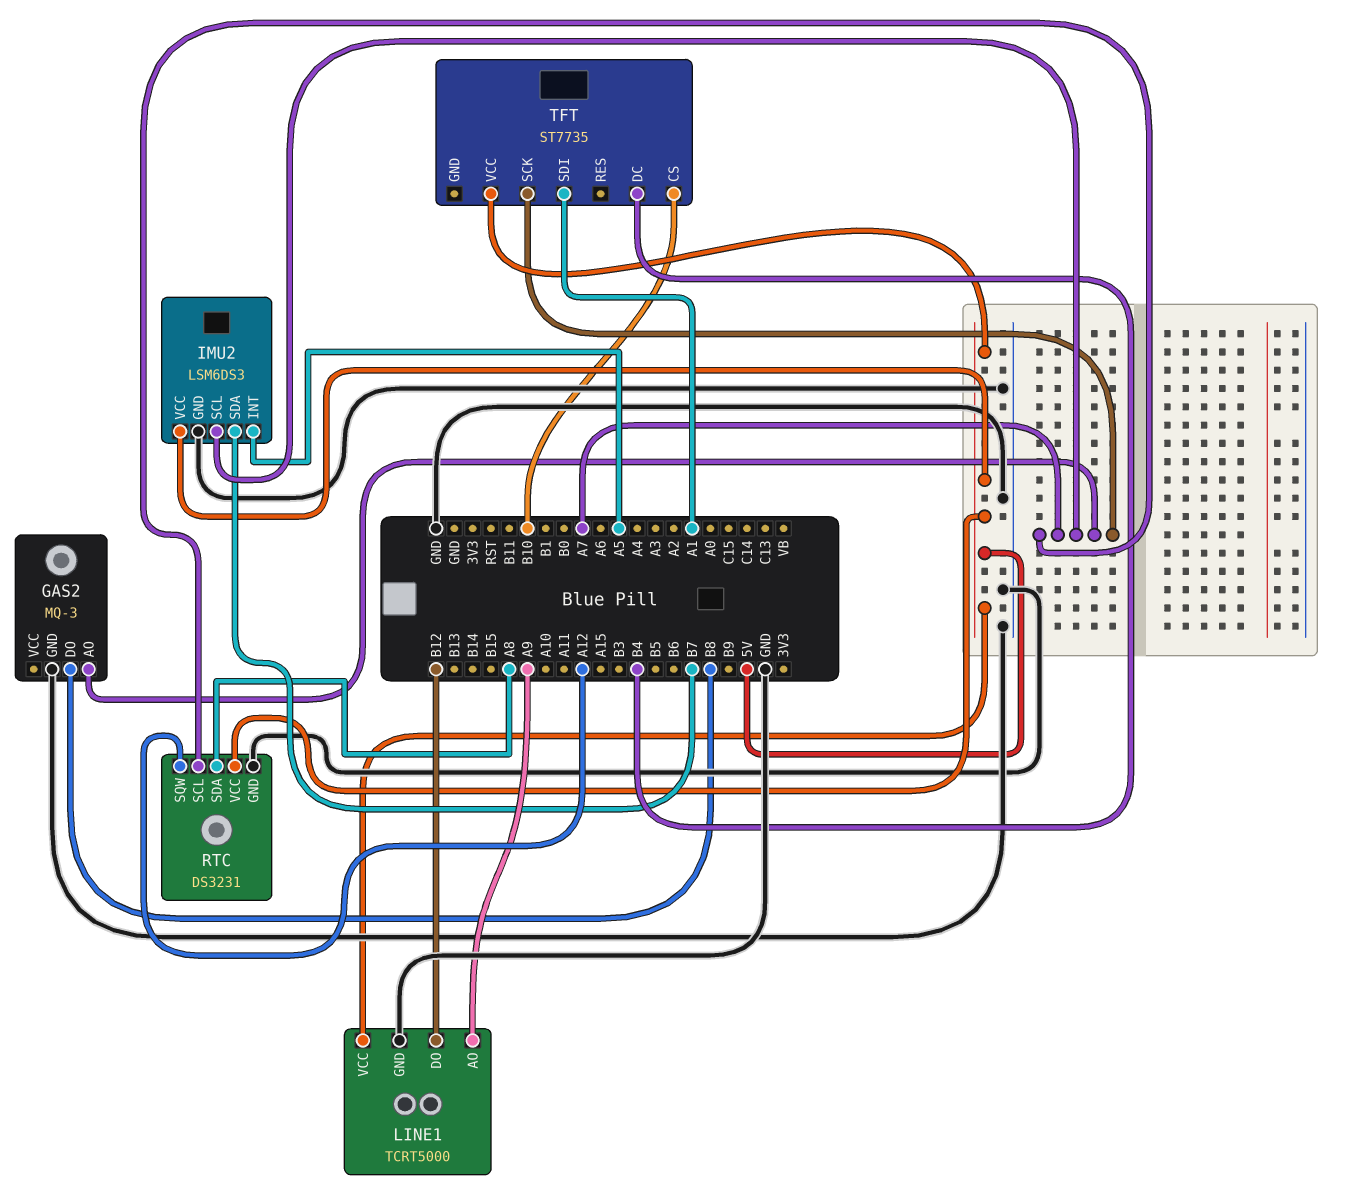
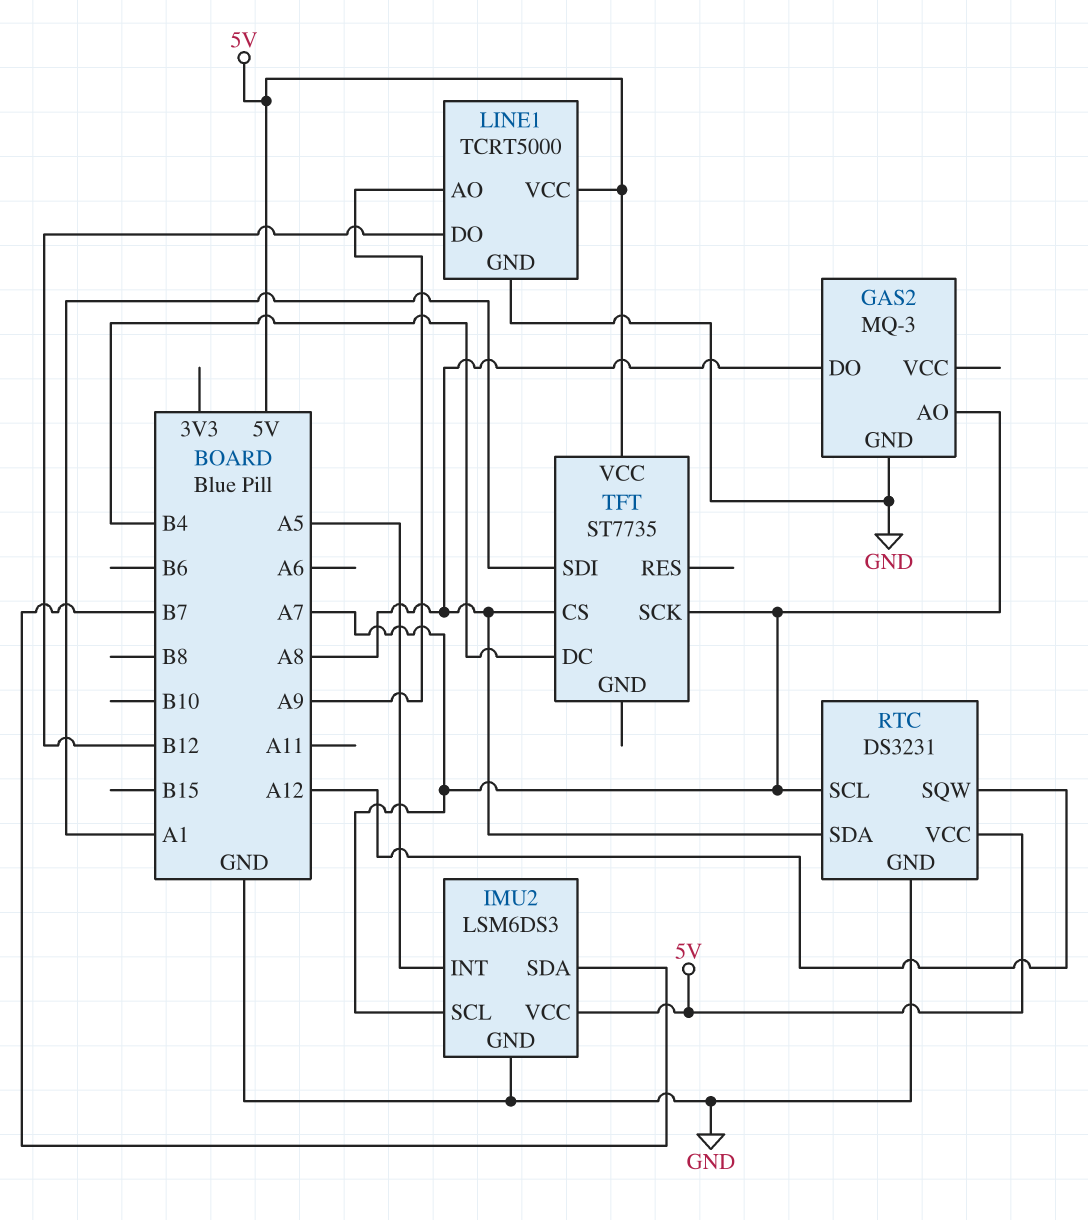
GAS2 pin DO: B8 -> A8
TFT pin CS: B10 -> A8

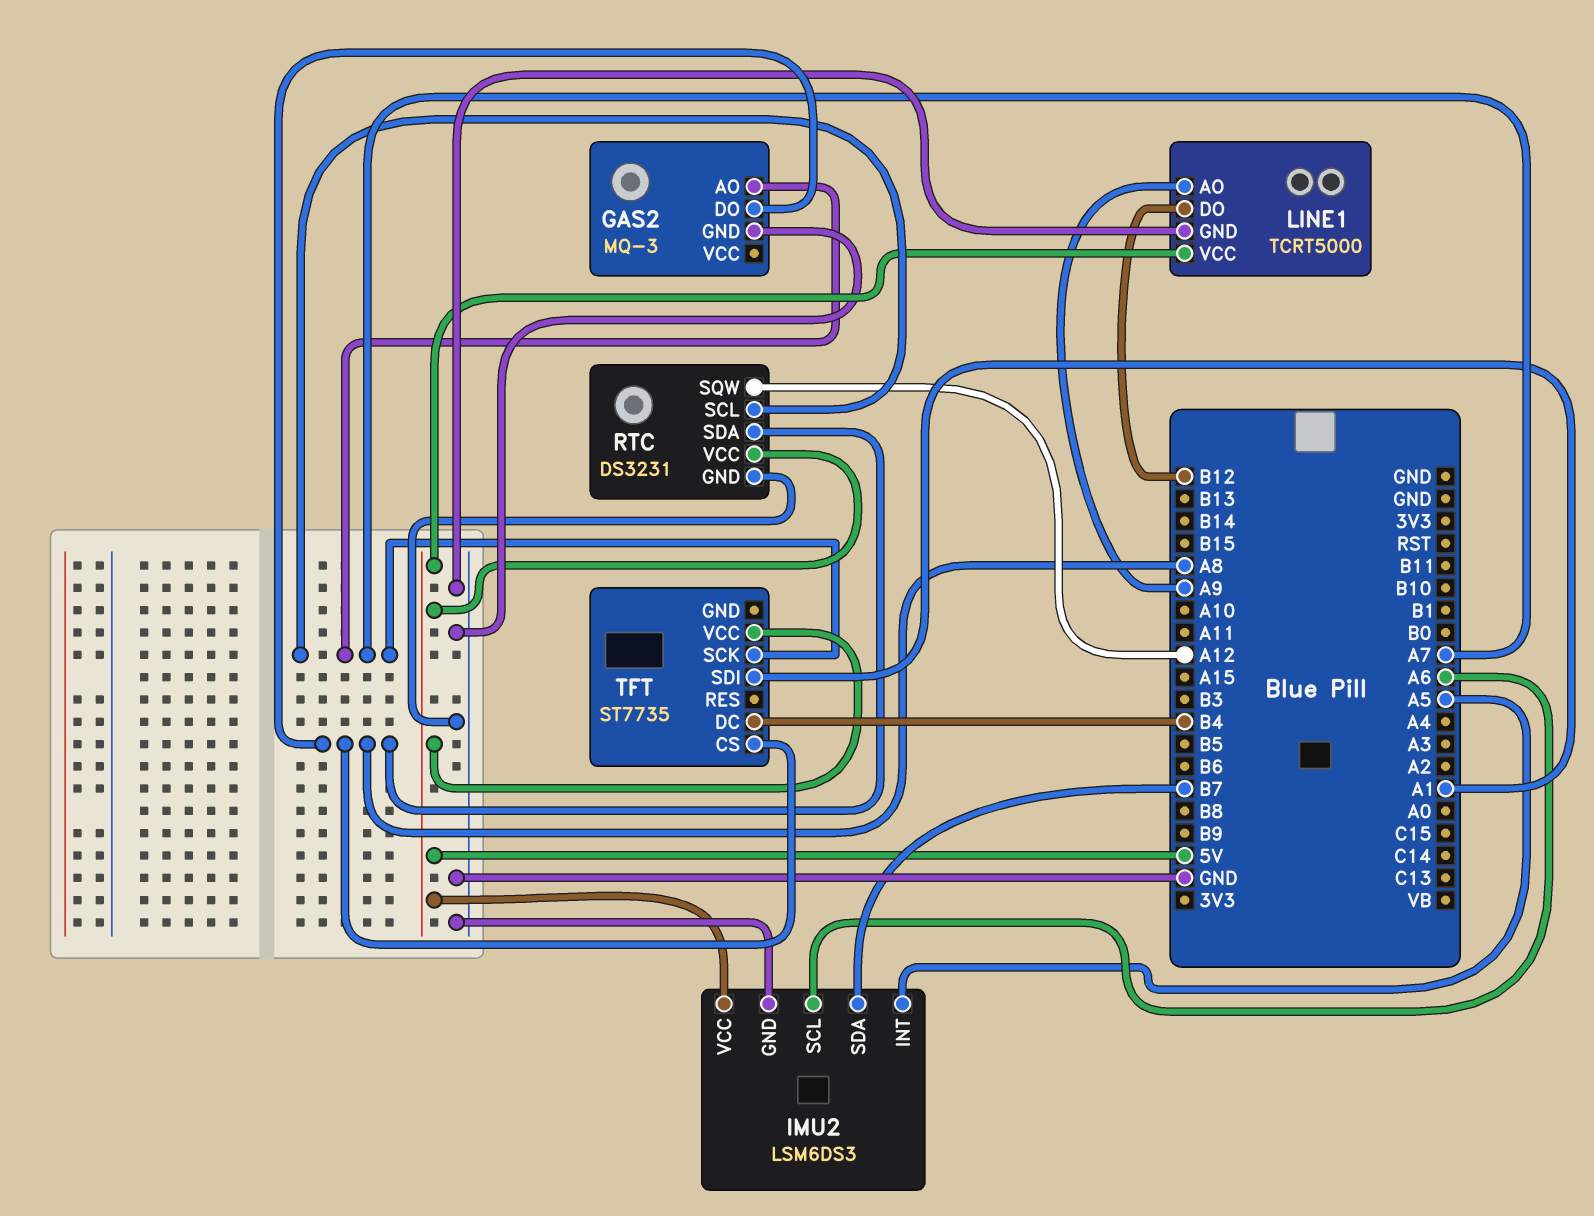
IMU2 pin SCL: A7 -> A6

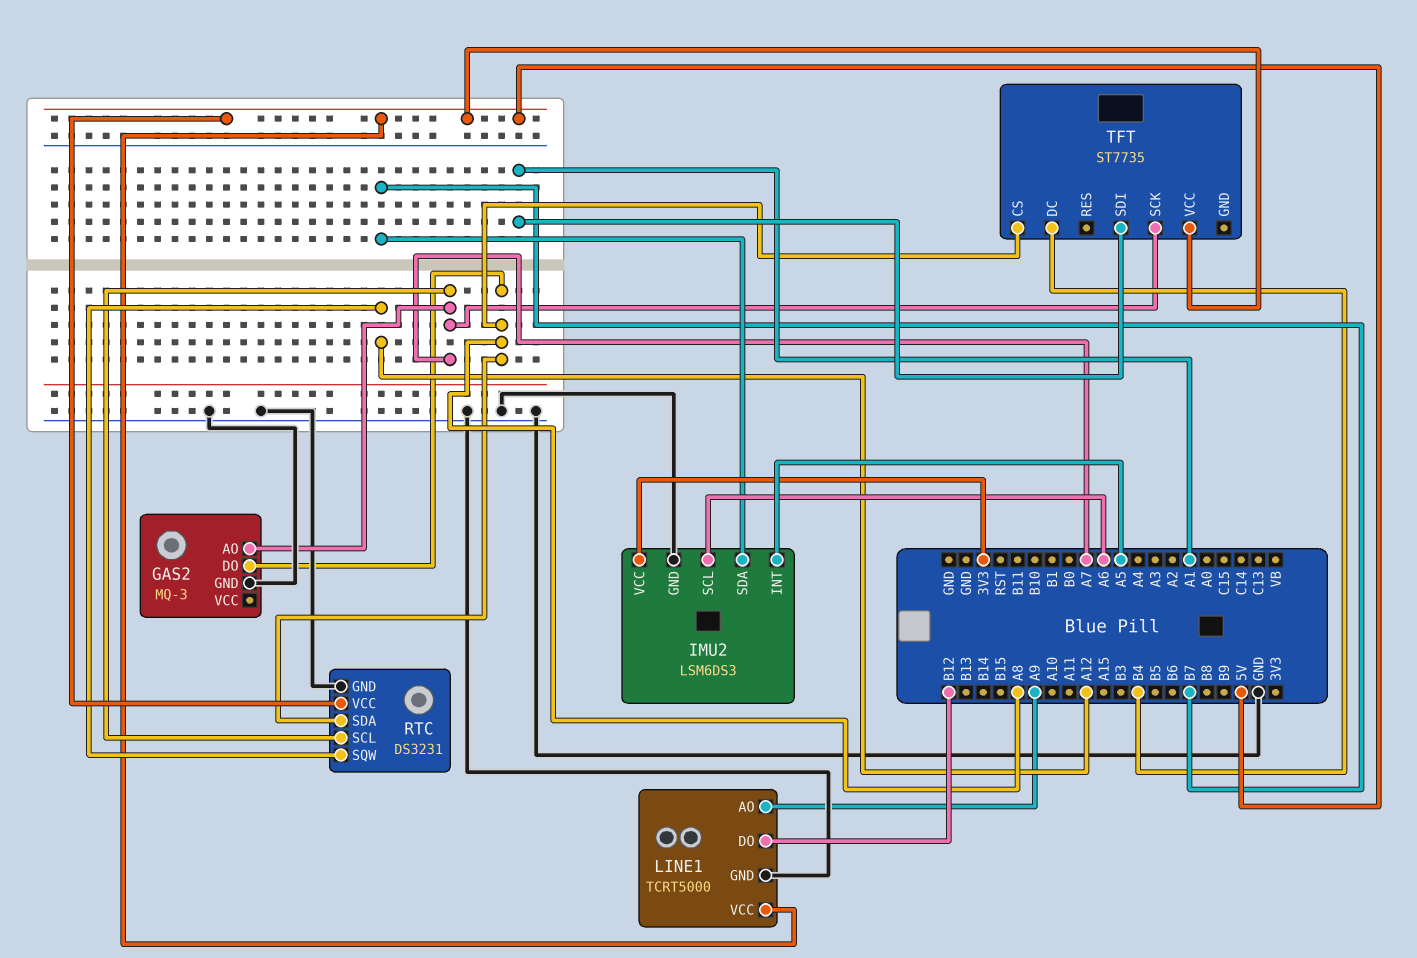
IMU2 pin VCC: 5V -> 3V3

